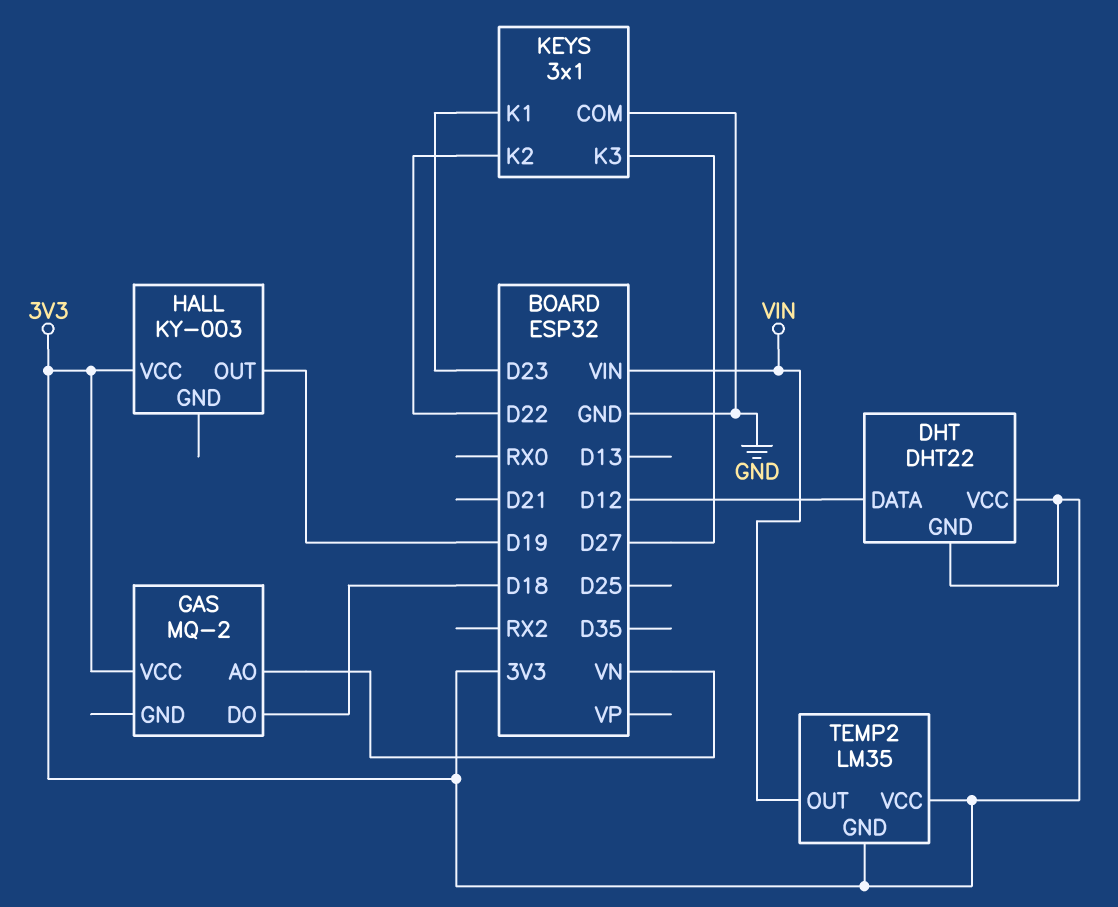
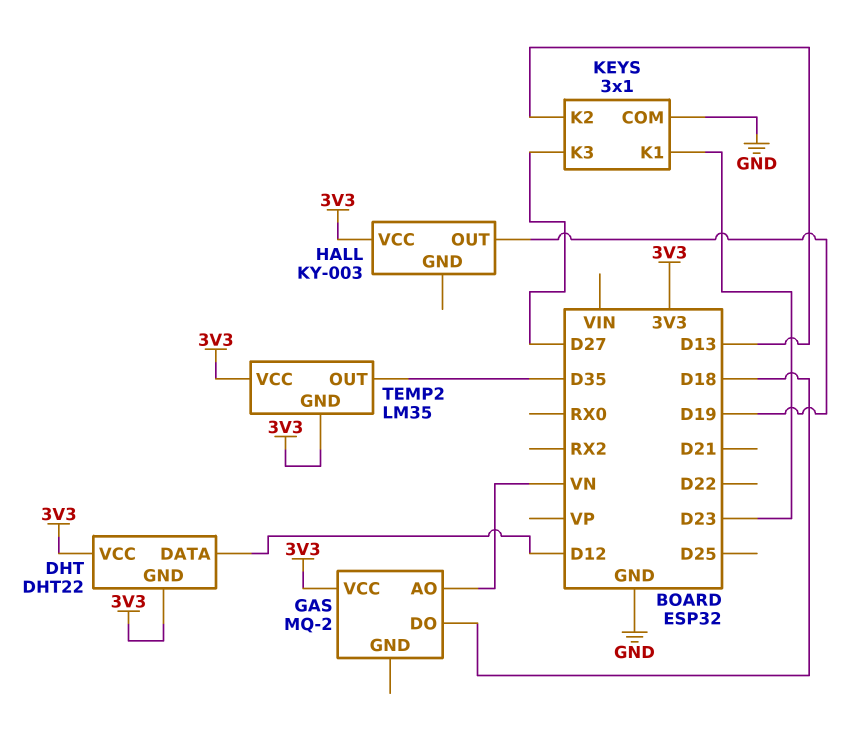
KEYS pin K2: D22 -> D13
TEMP2 pin OUT: VIN -> D35

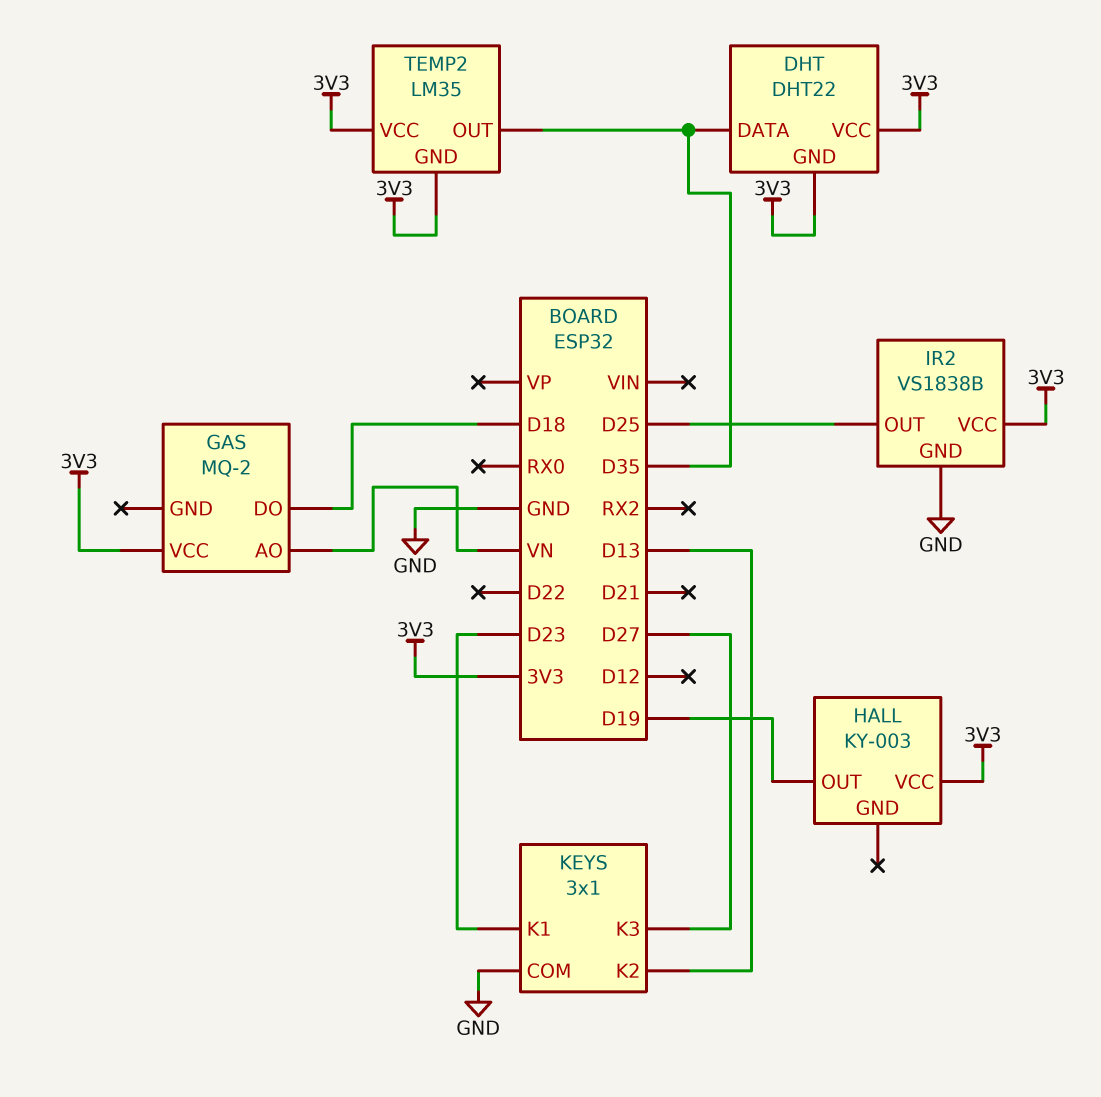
DHT pin DATA: D12 -> D35
IR2: none -> VS1838B
IR2 pin GND: none -> GND
IR2 pin OUT: none -> D25
IR2 pin VCC: none -> 3V3

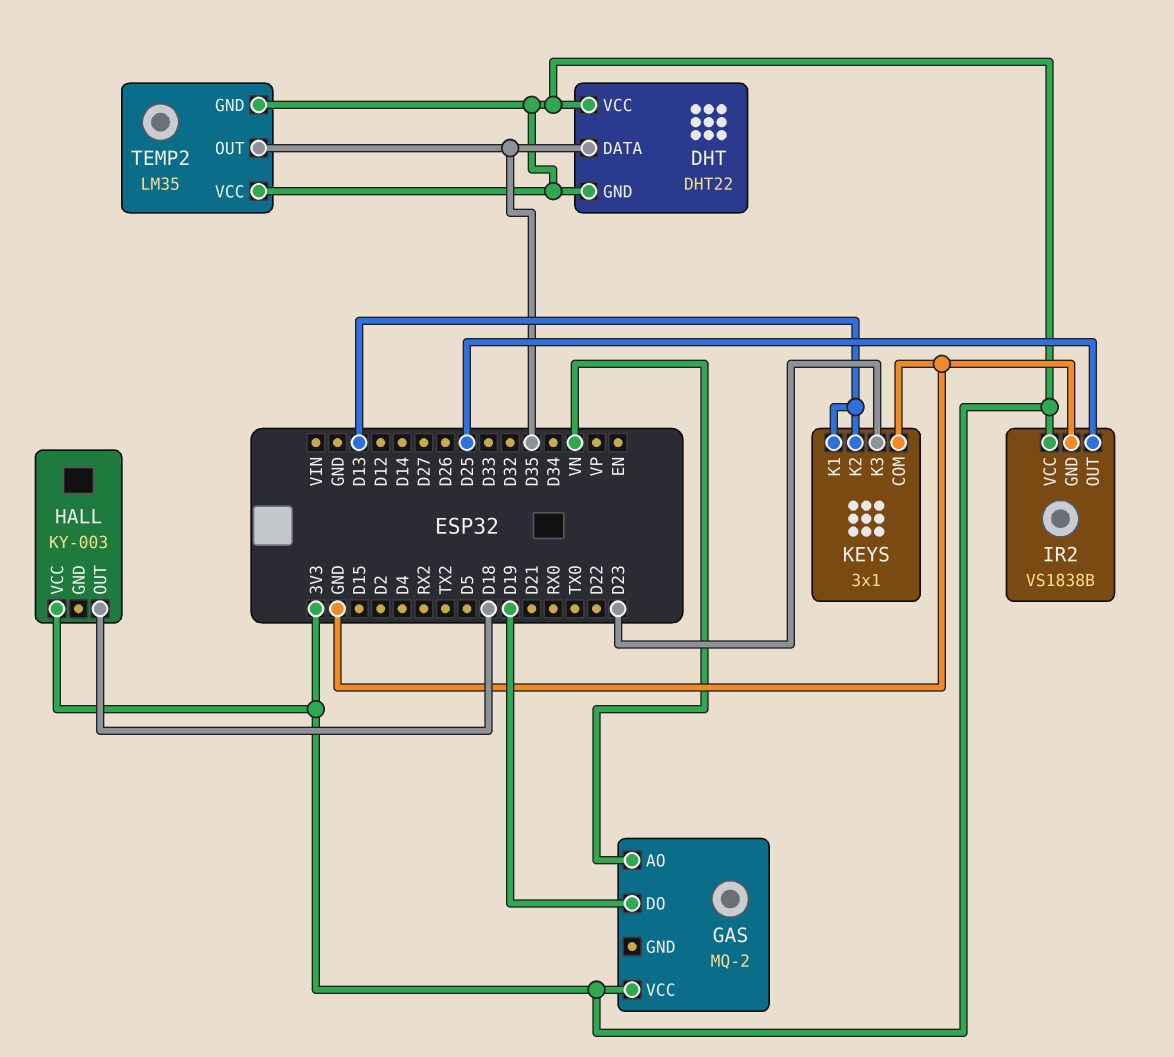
GAS pin DO: D18 -> D19
HALL pin OUT: D19 -> D18
KEYS pin K1: D23 -> D13
KEYS pin K3: D27 -> D23

